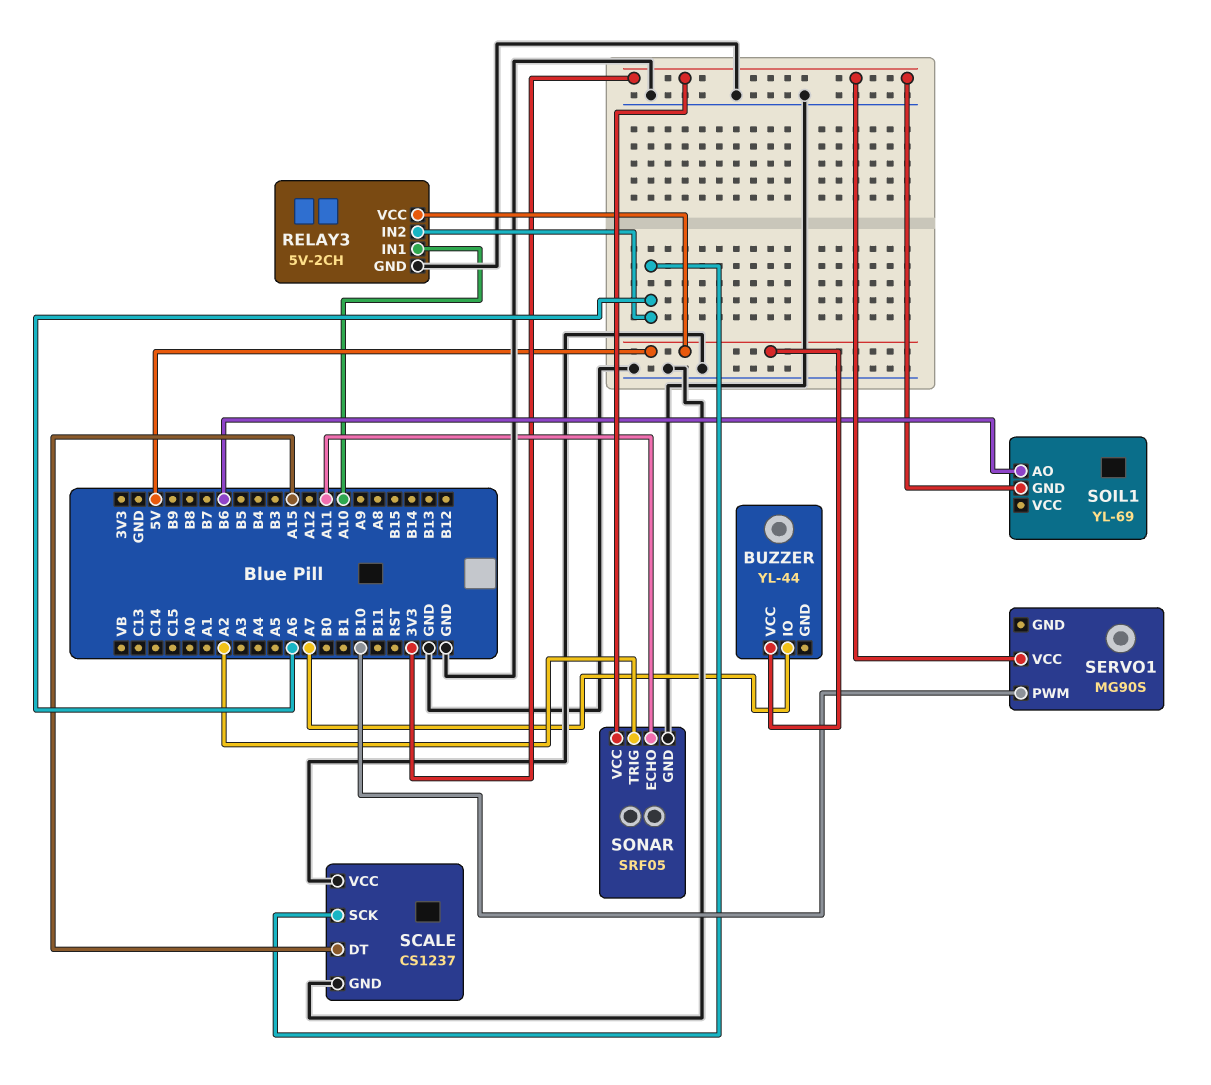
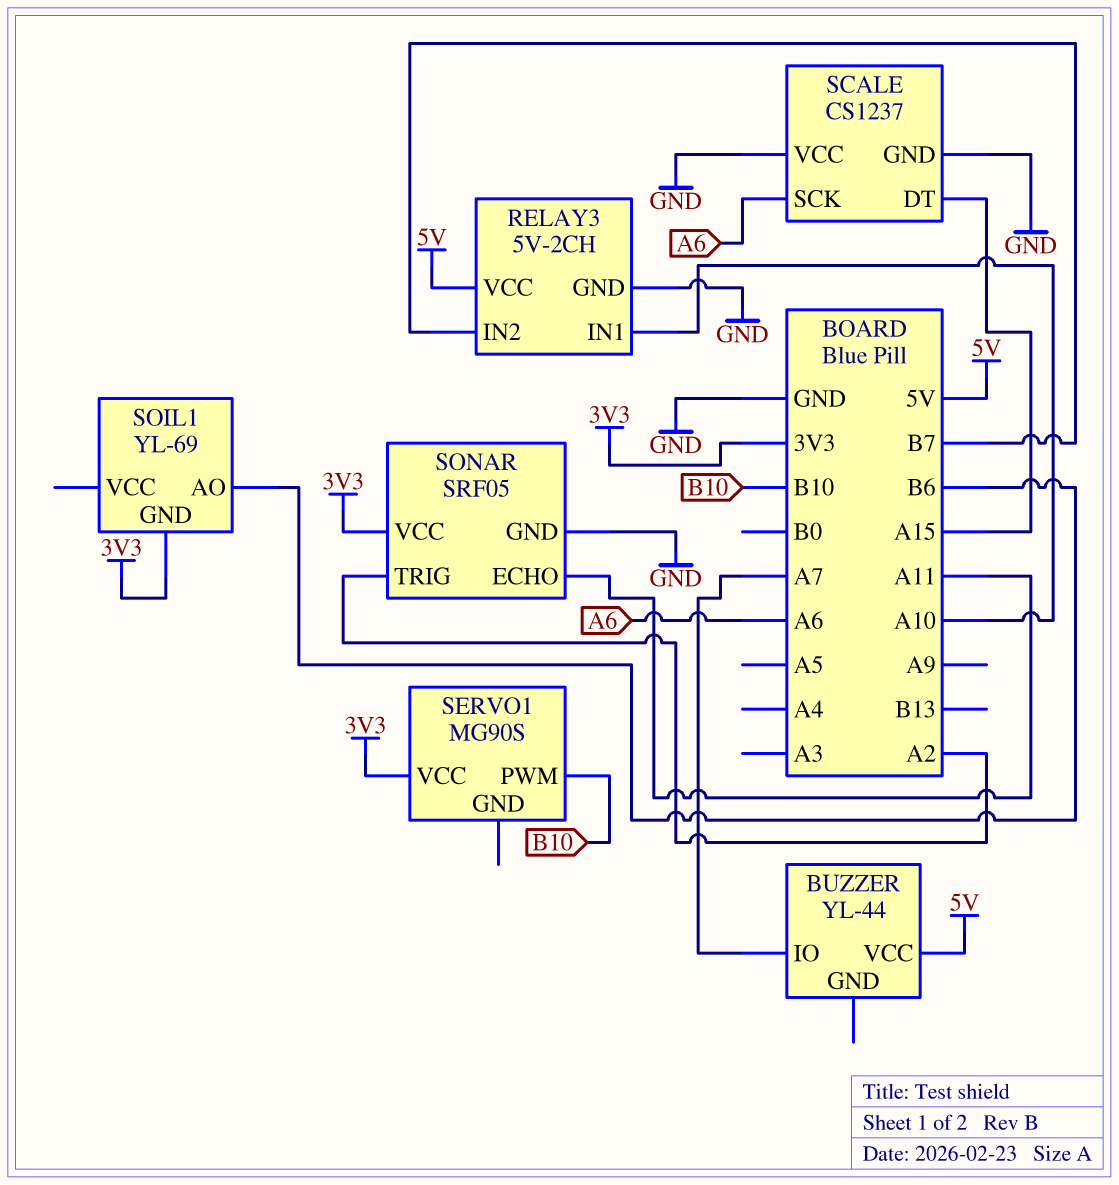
RELAY3 pin IN2: A6 -> B7

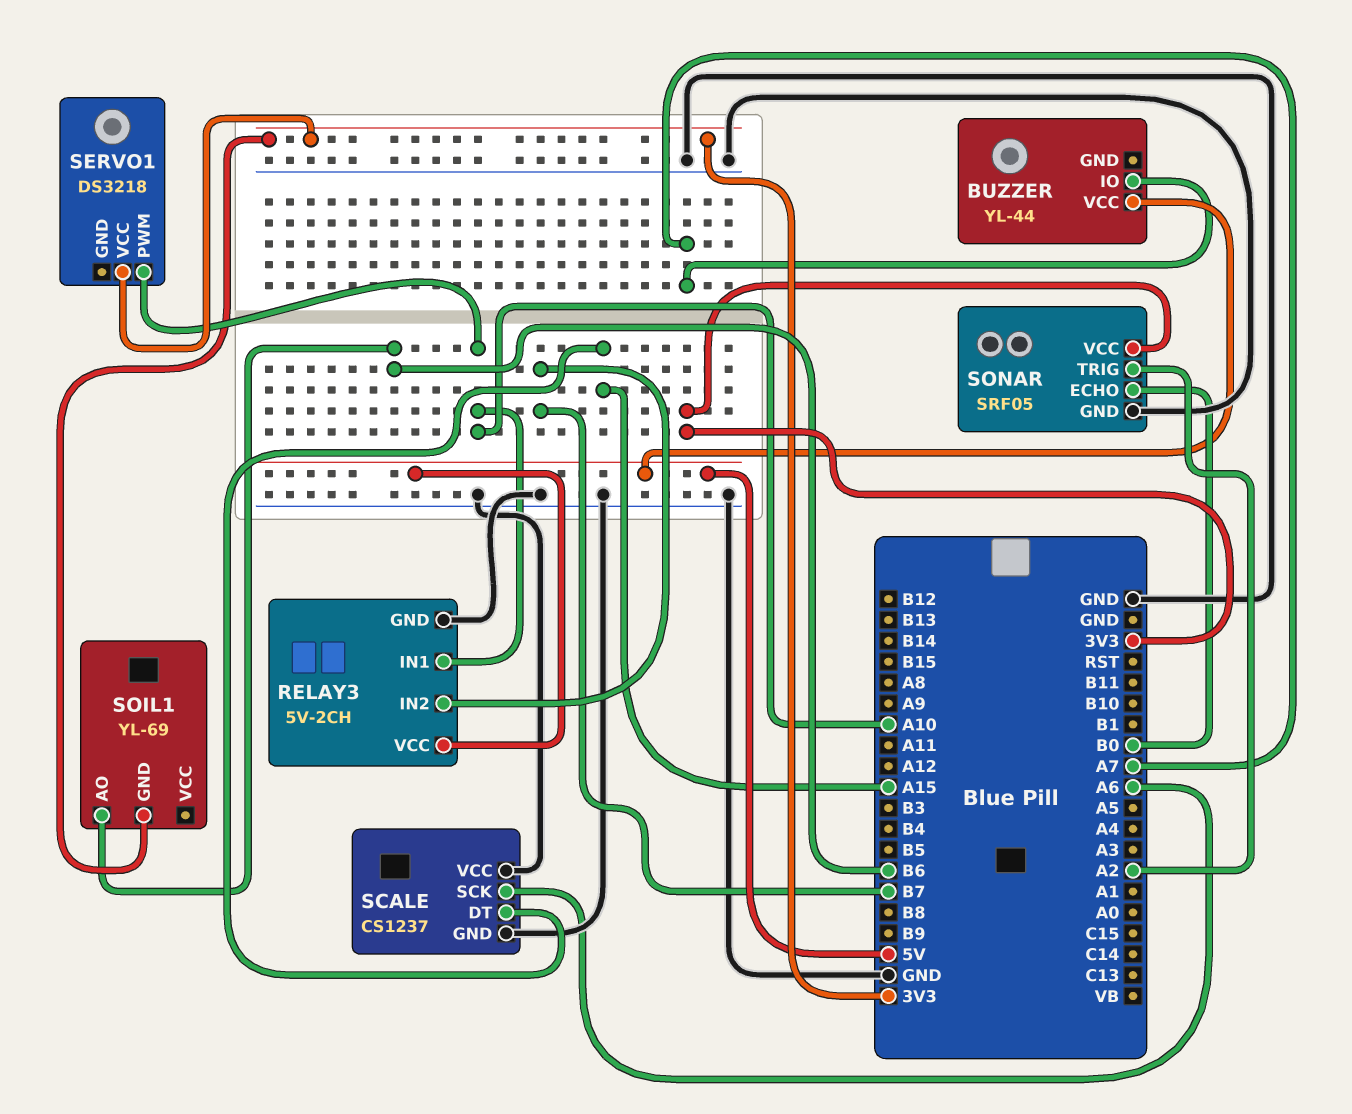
SERVO1: MG90S -> DS3218
SERVO1 pin PWM: B10 -> A10
SONAR pin ECHO: A11 -> B0

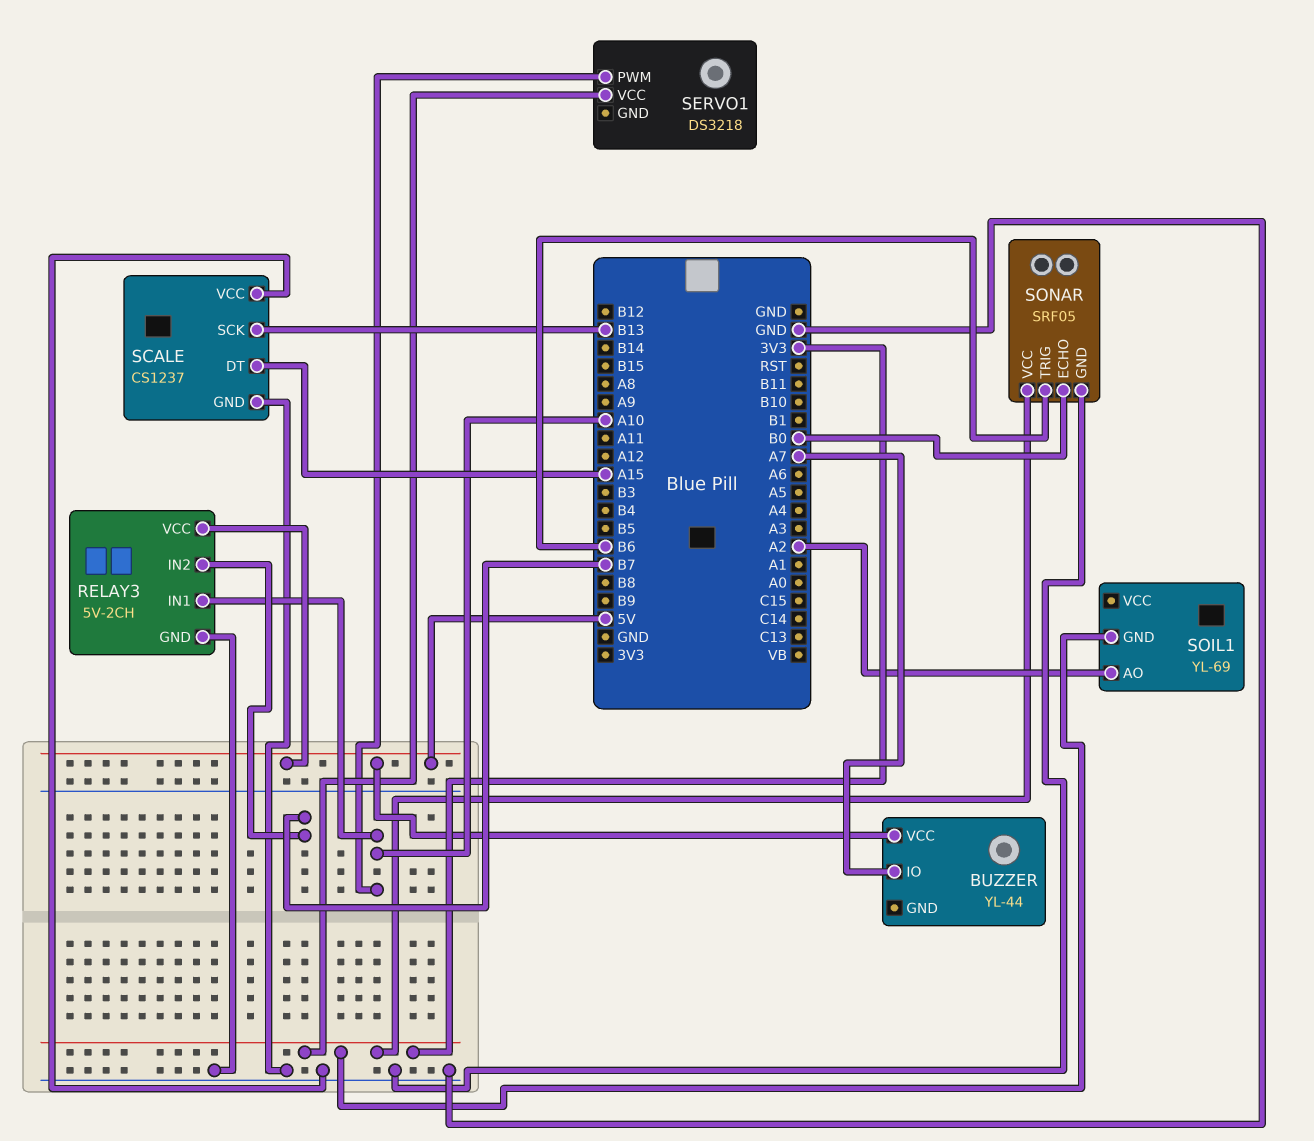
SCALE pin SCK: A6 -> B13
SOIL1 pin AO: B6 -> A2
SONAR pin TRIG: A2 -> B6

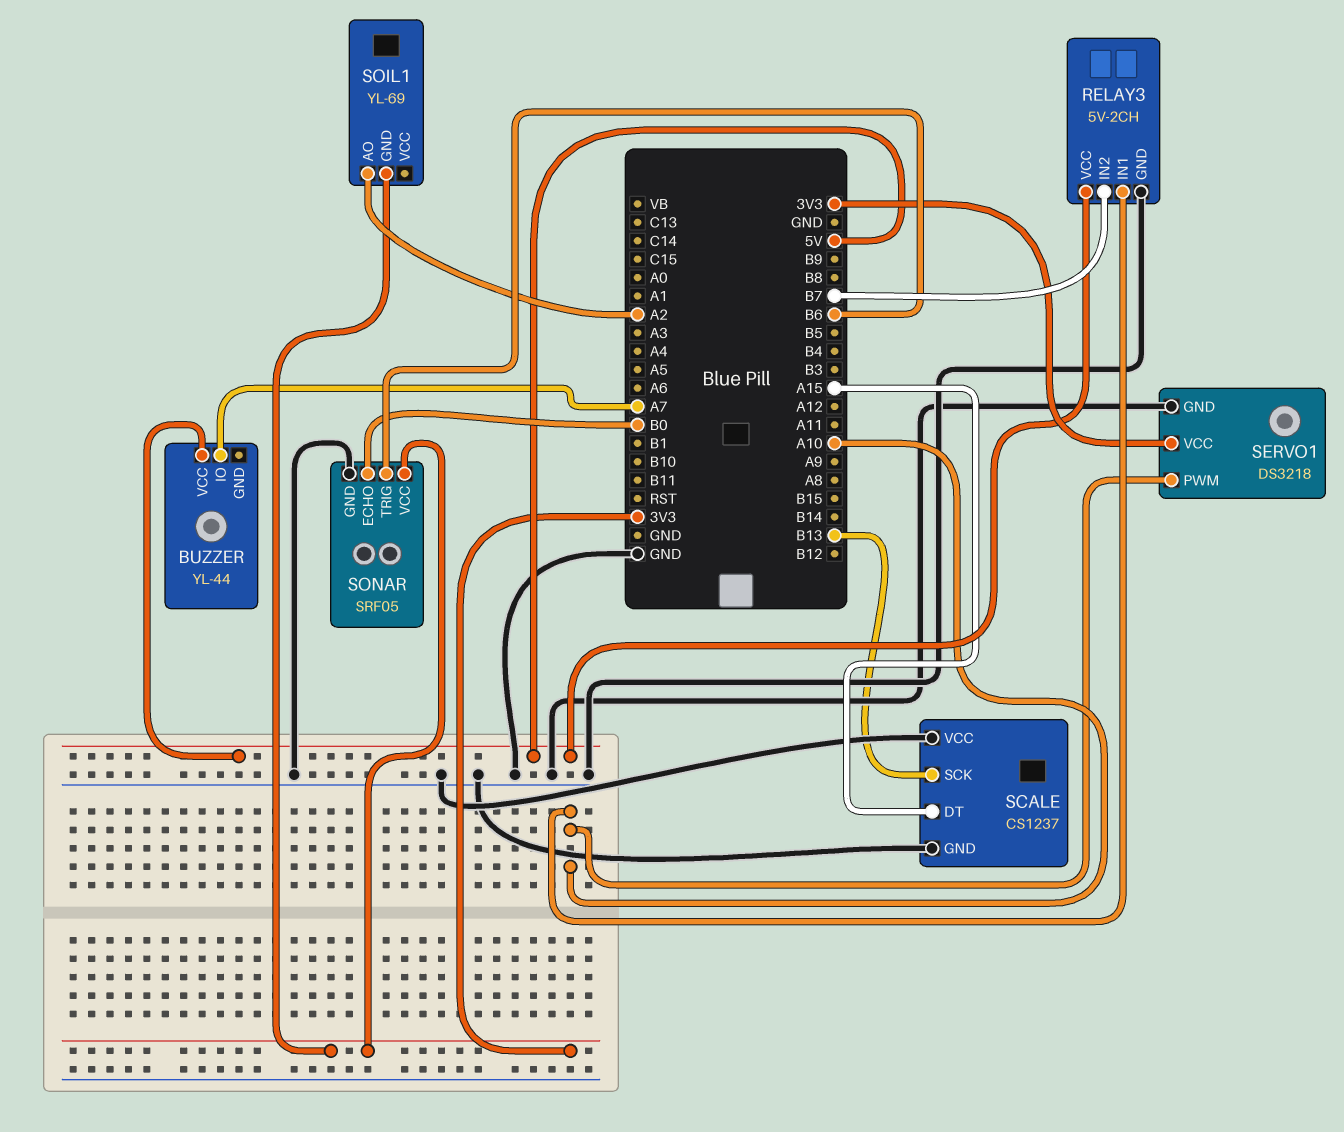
SERVO1 pin GND: none -> GND

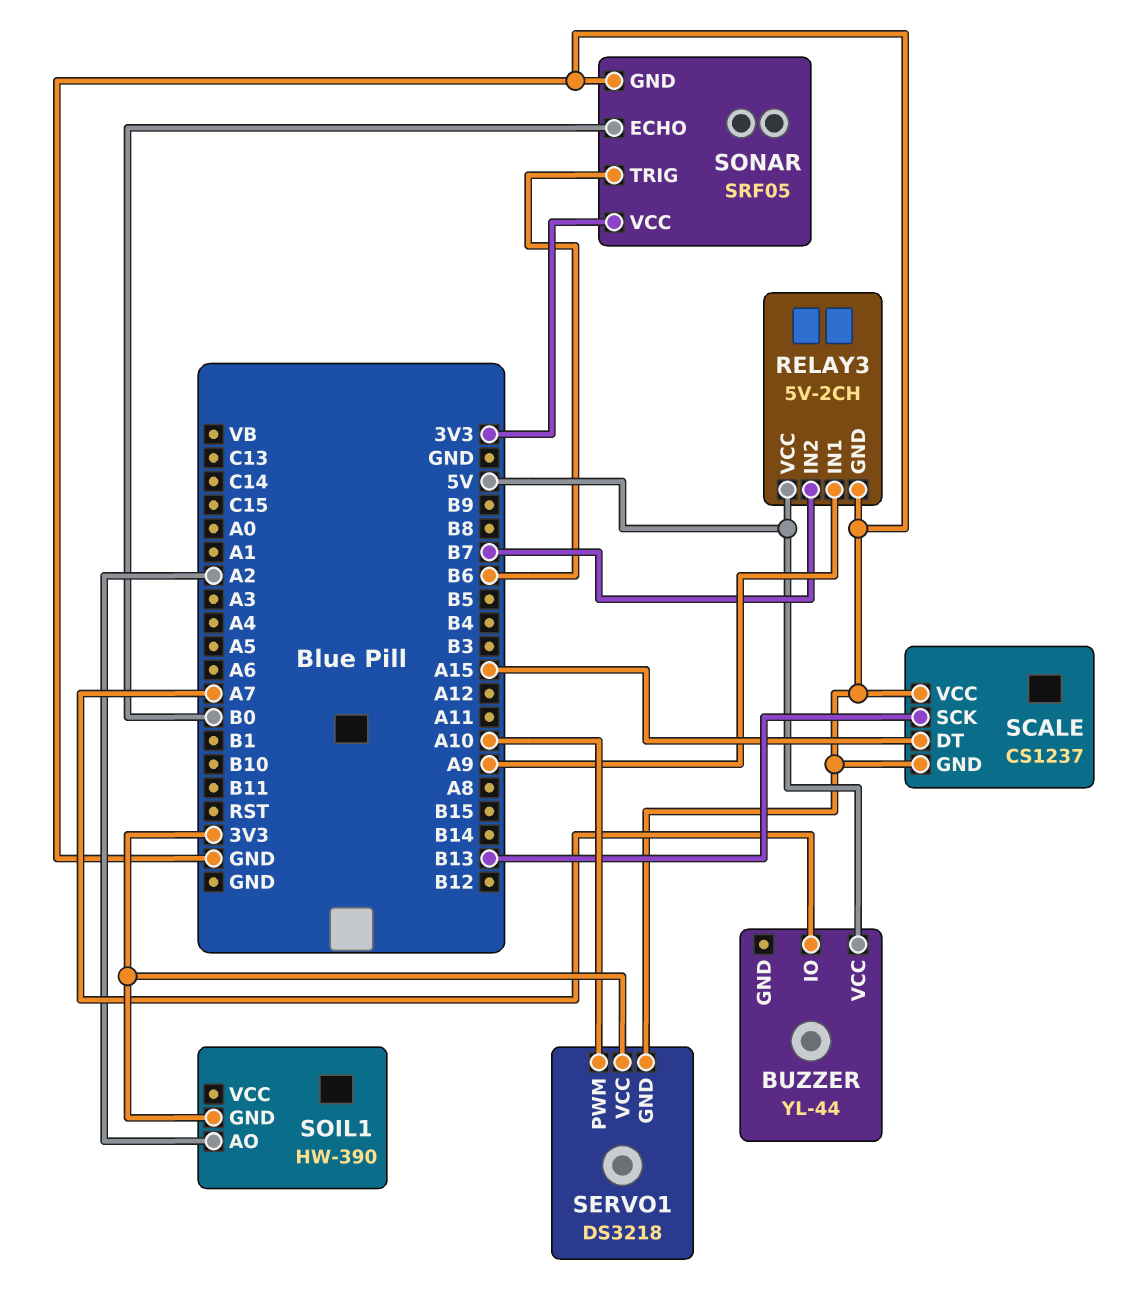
RELAY3 pin IN1: A10 -> A9
SOIL1: YL-69 -> HW-390

